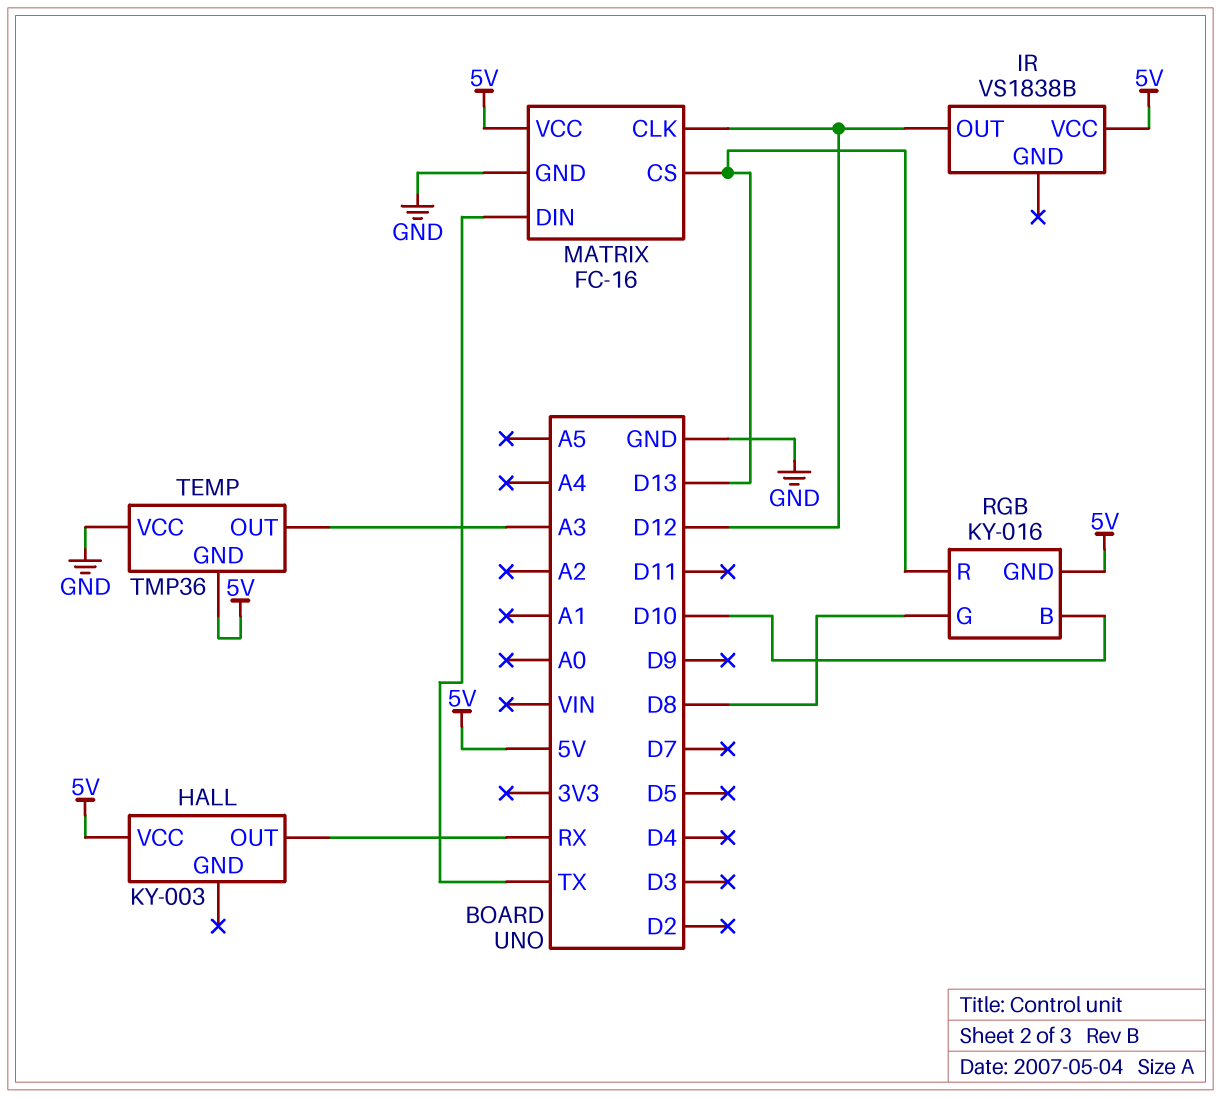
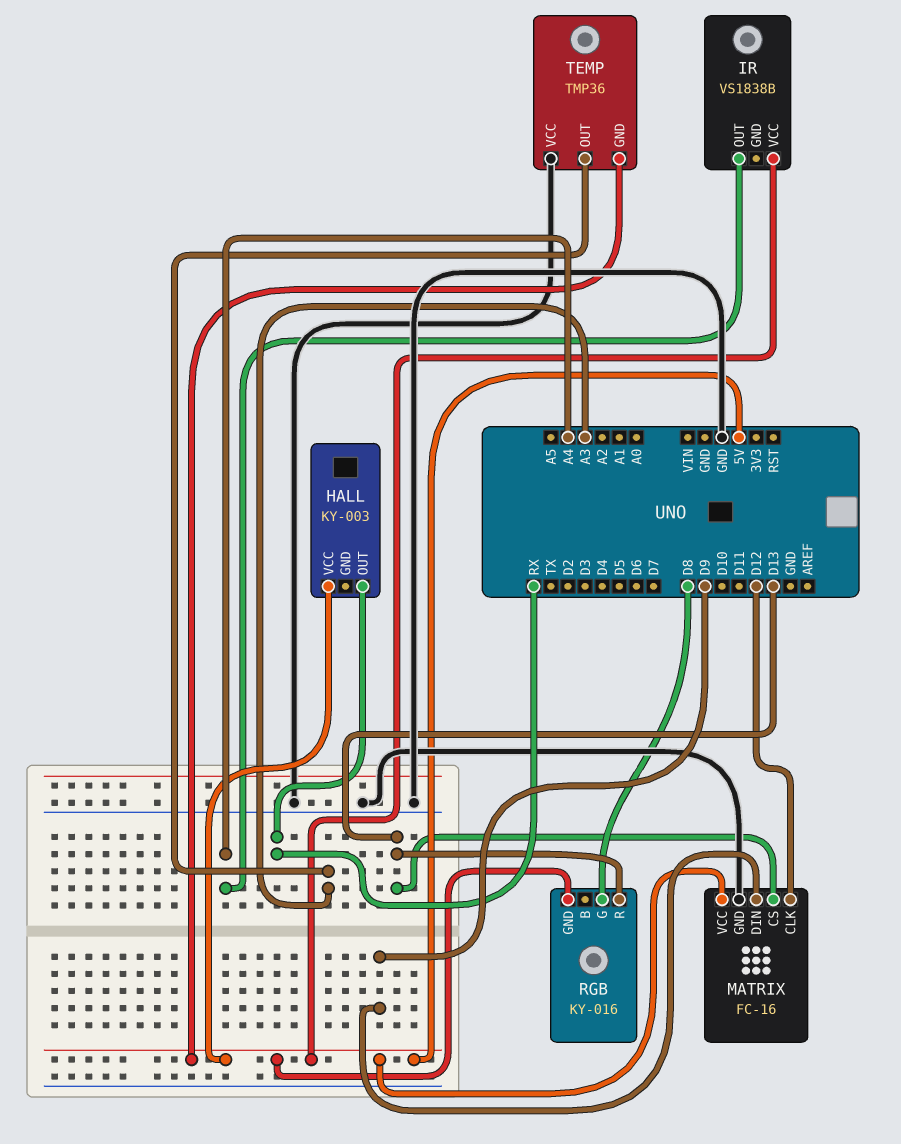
IR pin OUT: D12 -> A4
MATRIX pin DIN: TX -> D9
RGB pin B: D10 -> none

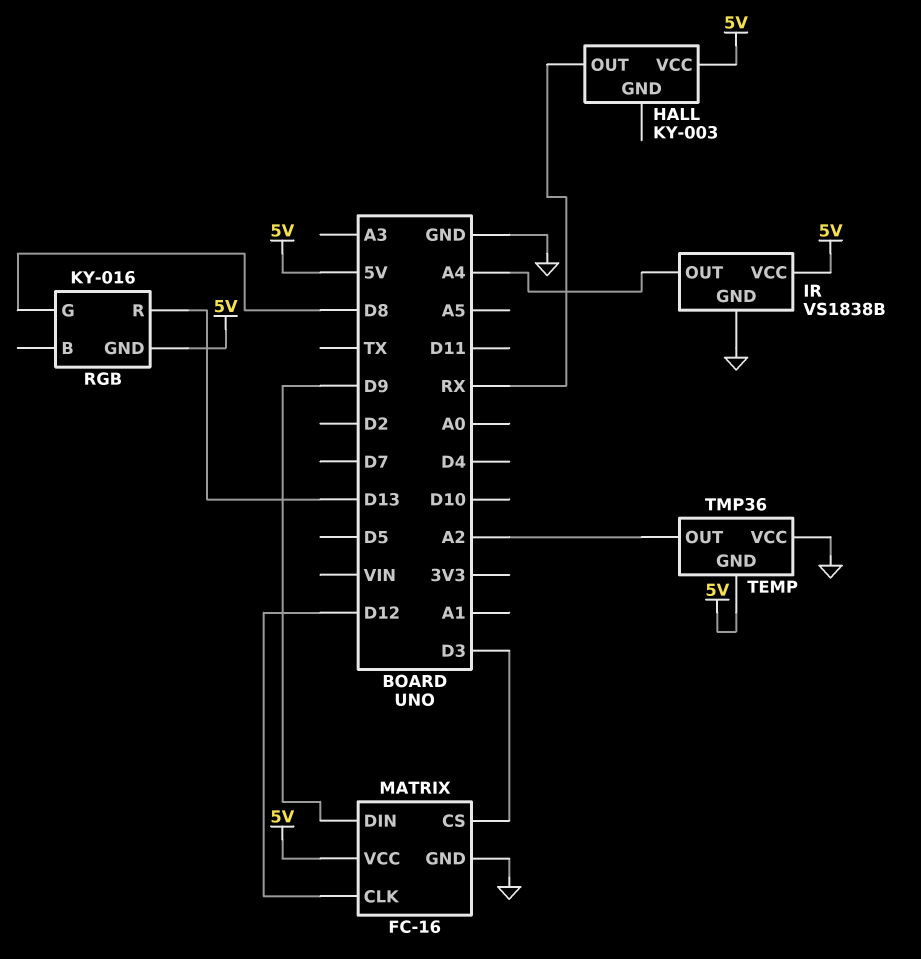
IR pin GND: none -> GND
MATRIX pin CS: D13 -> D3
TEMP pin OUT: A3 -> A2

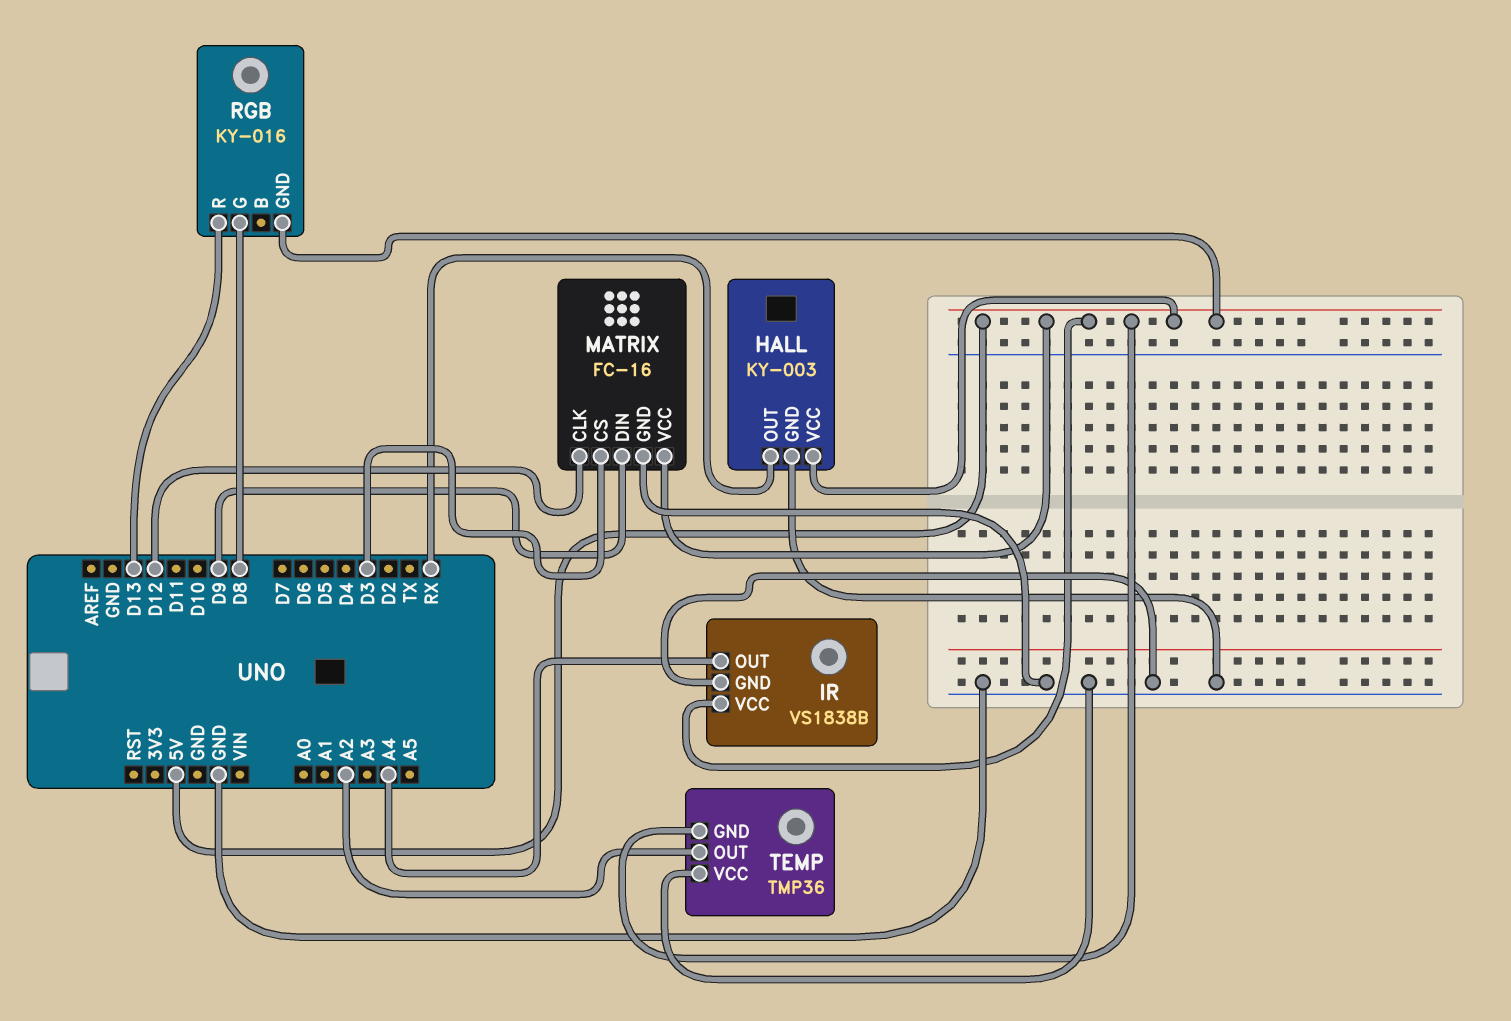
HALL pin GND: none -> GND

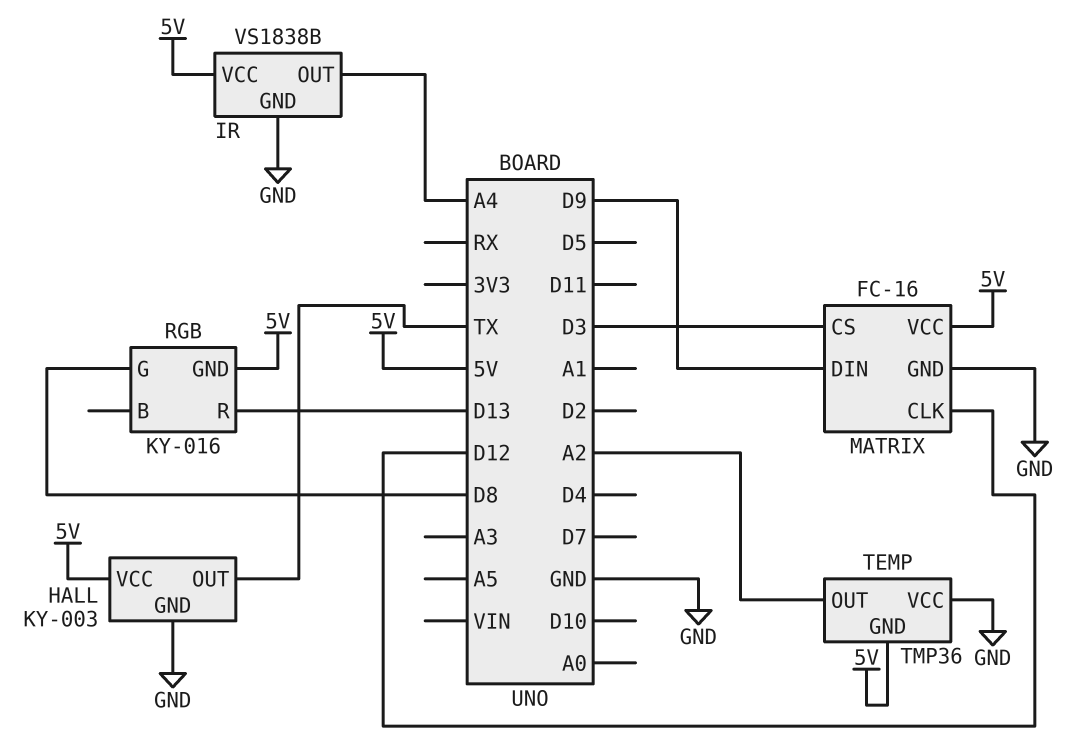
HALL pin OUT: RX -> TX

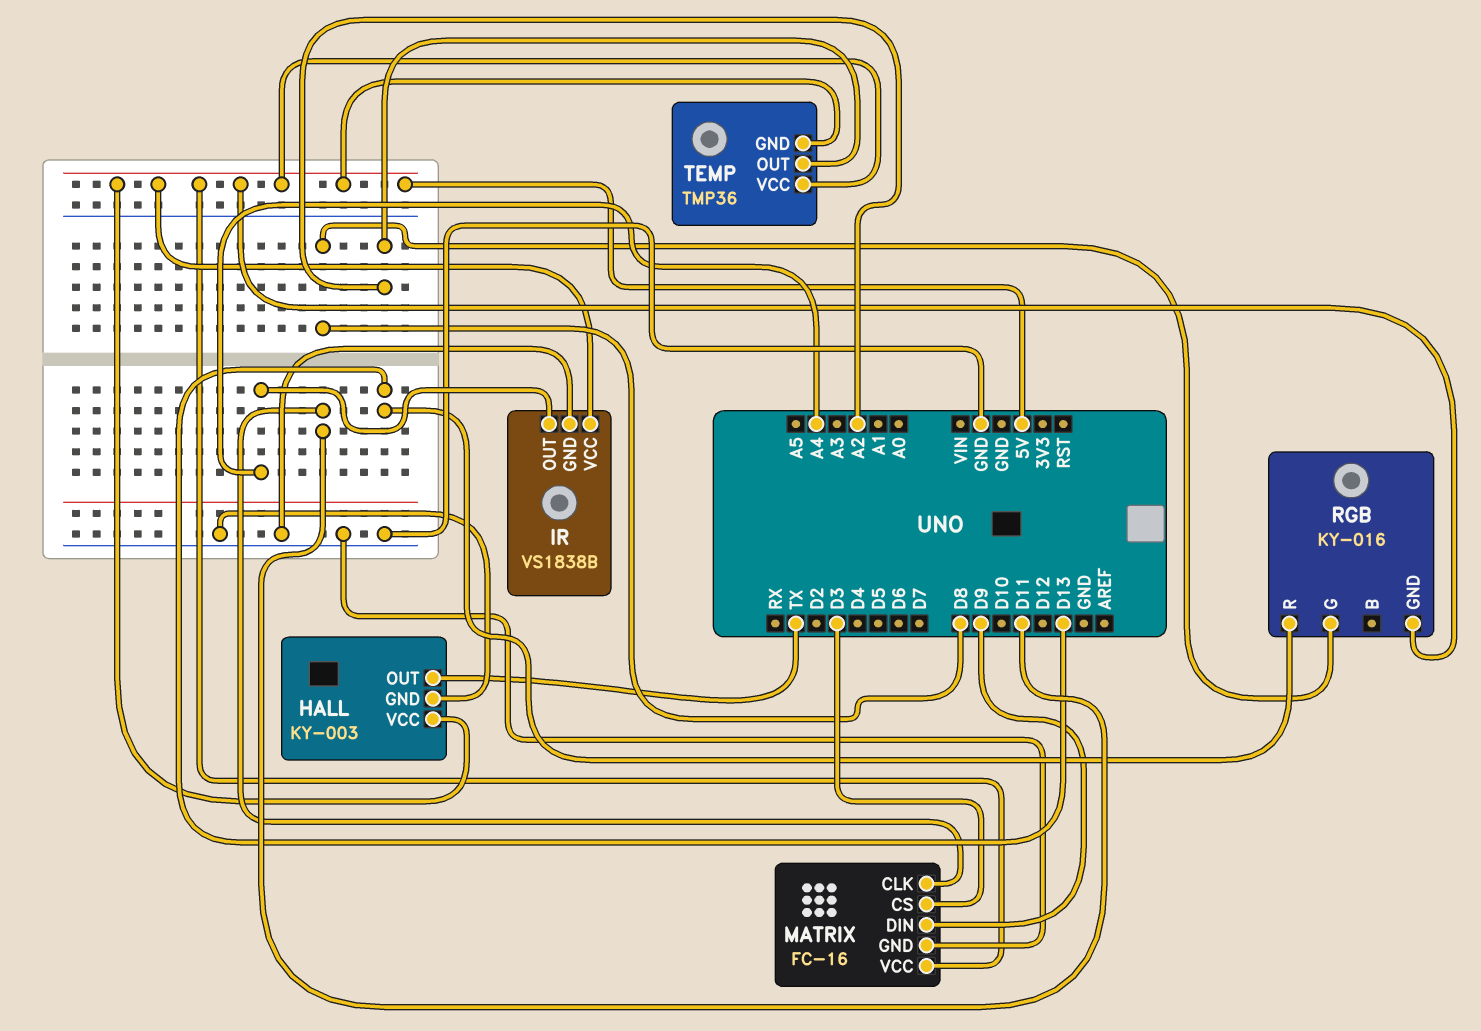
MATRIX pin CLK: D12 -> D11
TEMP pin VCC: GND -> 5V

